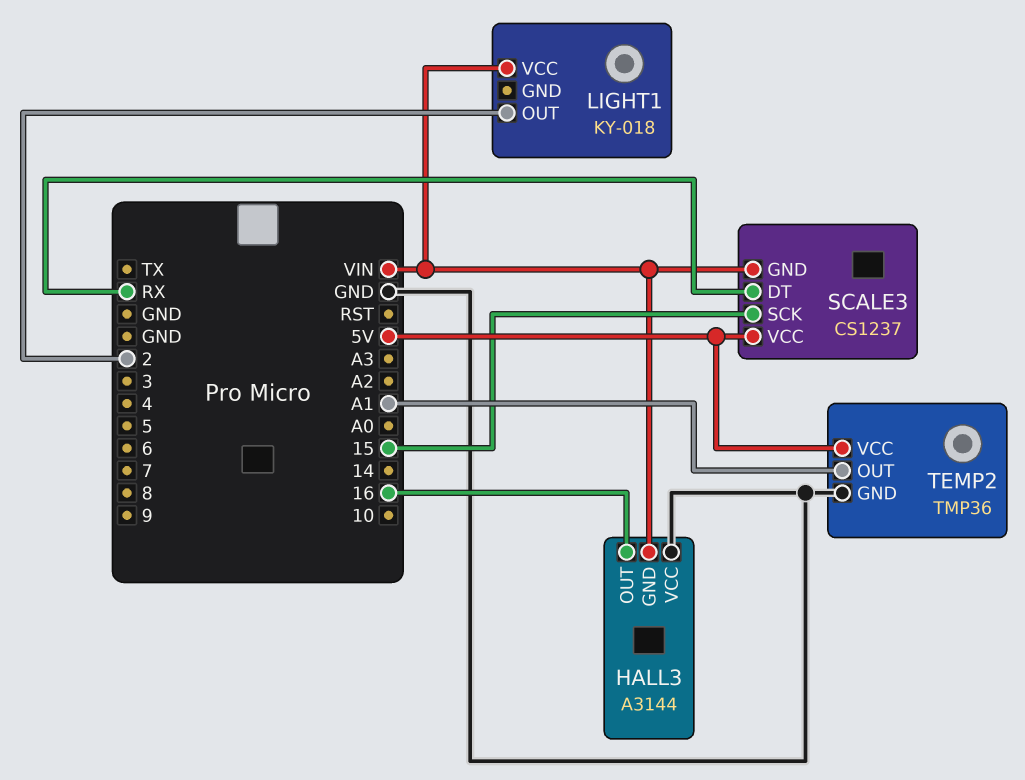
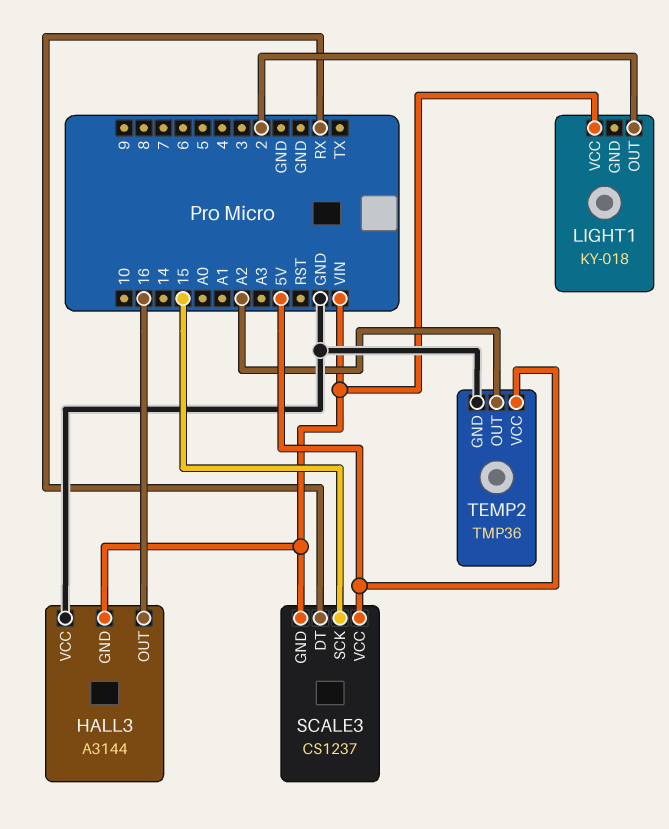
TEMP2 pin OUT: A1 -> A2

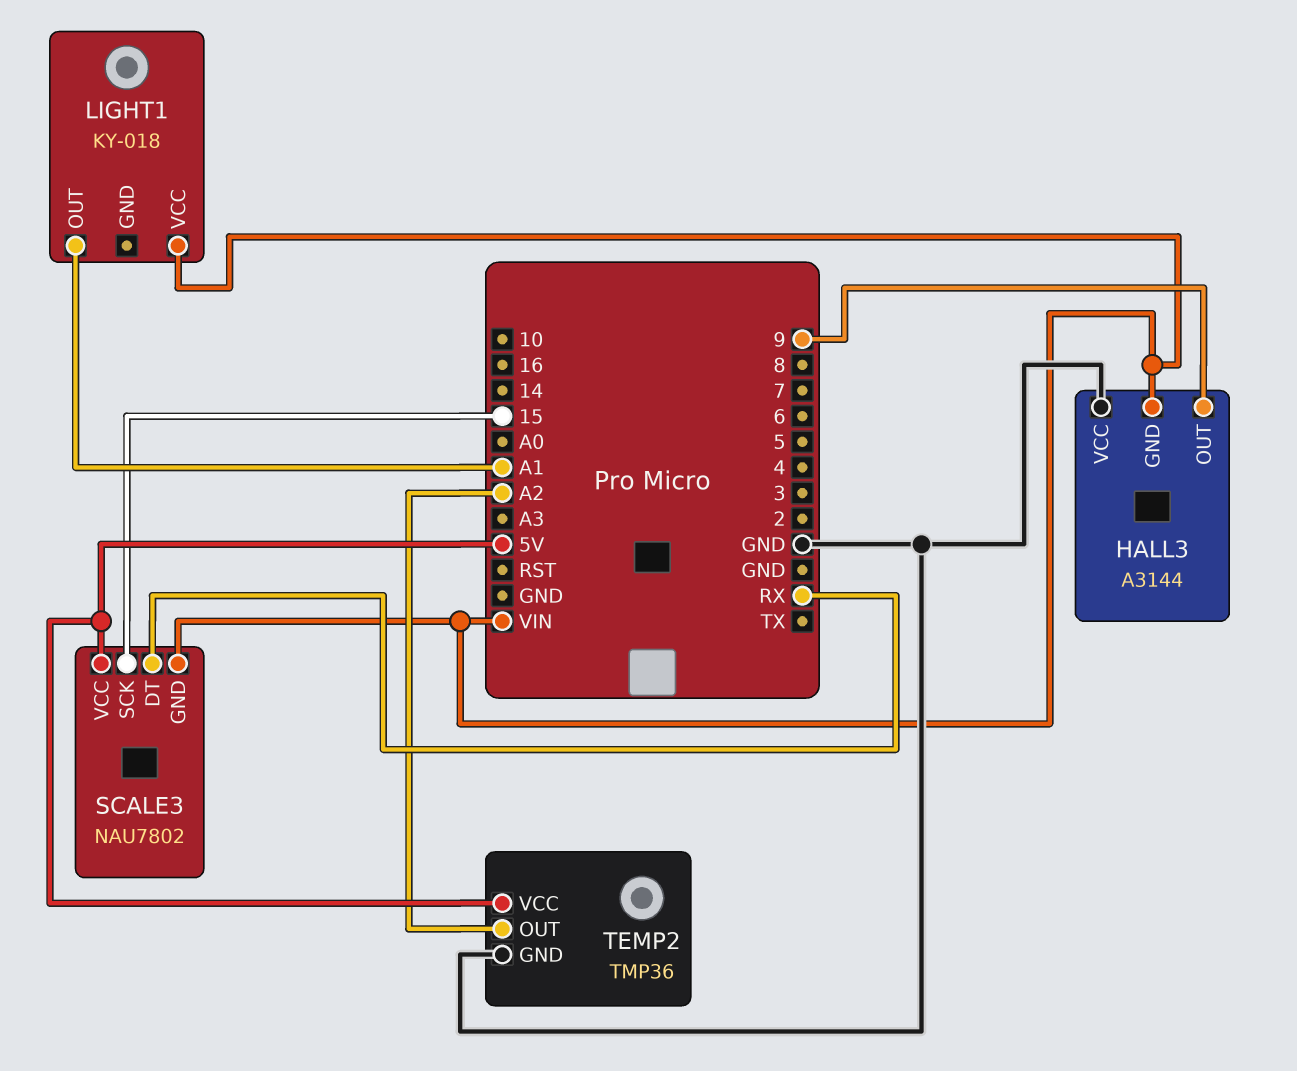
HALL3 pin OUT: 16 -> 9
LIGHT1 pin OUT: 2 -> A1
SCALE3: CS1237 -> NAU7802

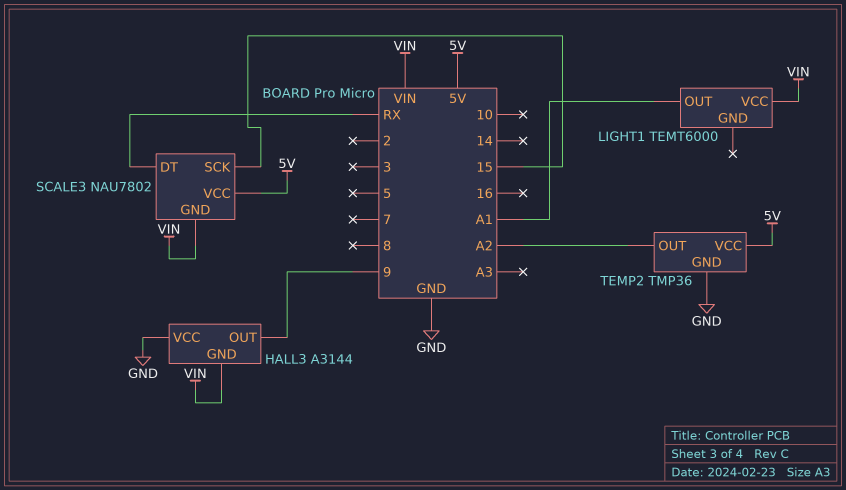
LIGHT1: KY-018 -> TEMT6000

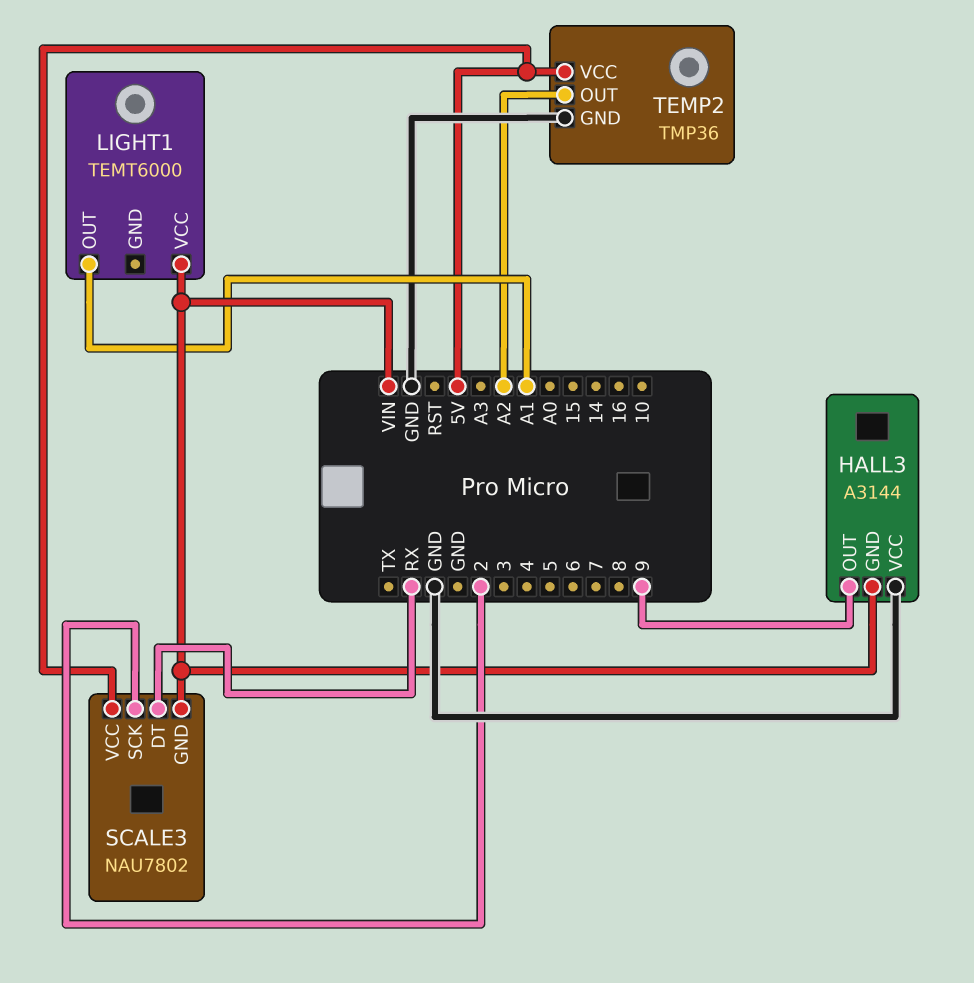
SCALE3 pin SCK: 15 -> 2

